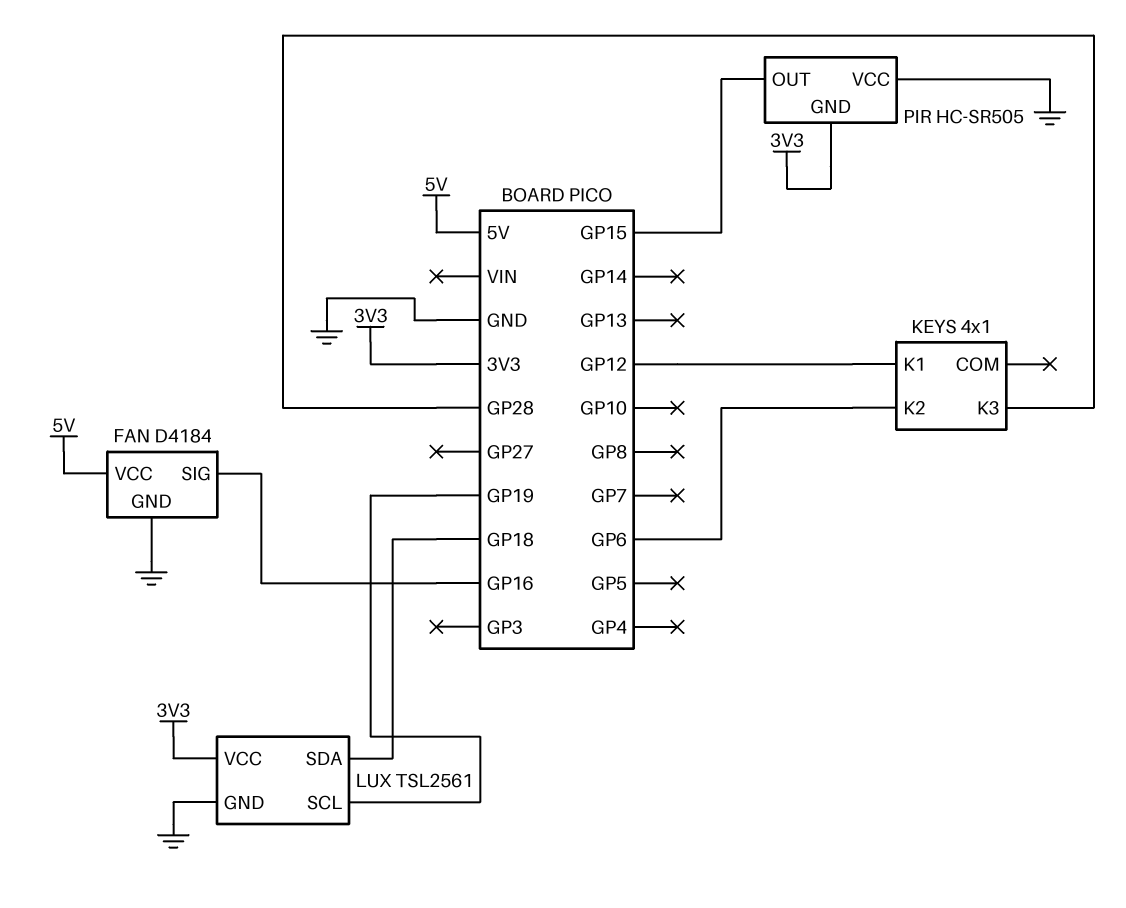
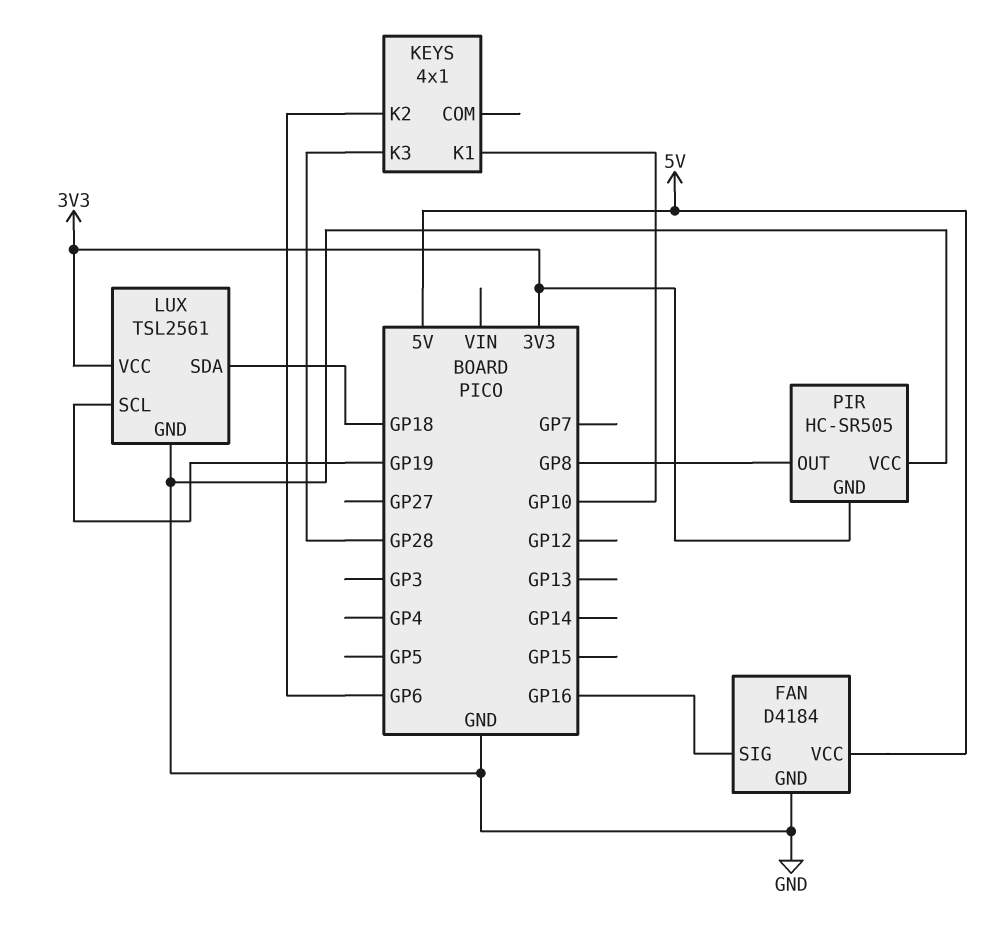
KEYS pin K1: GP12 -> GP10
PIR pin OUT: GP15 -> GP8

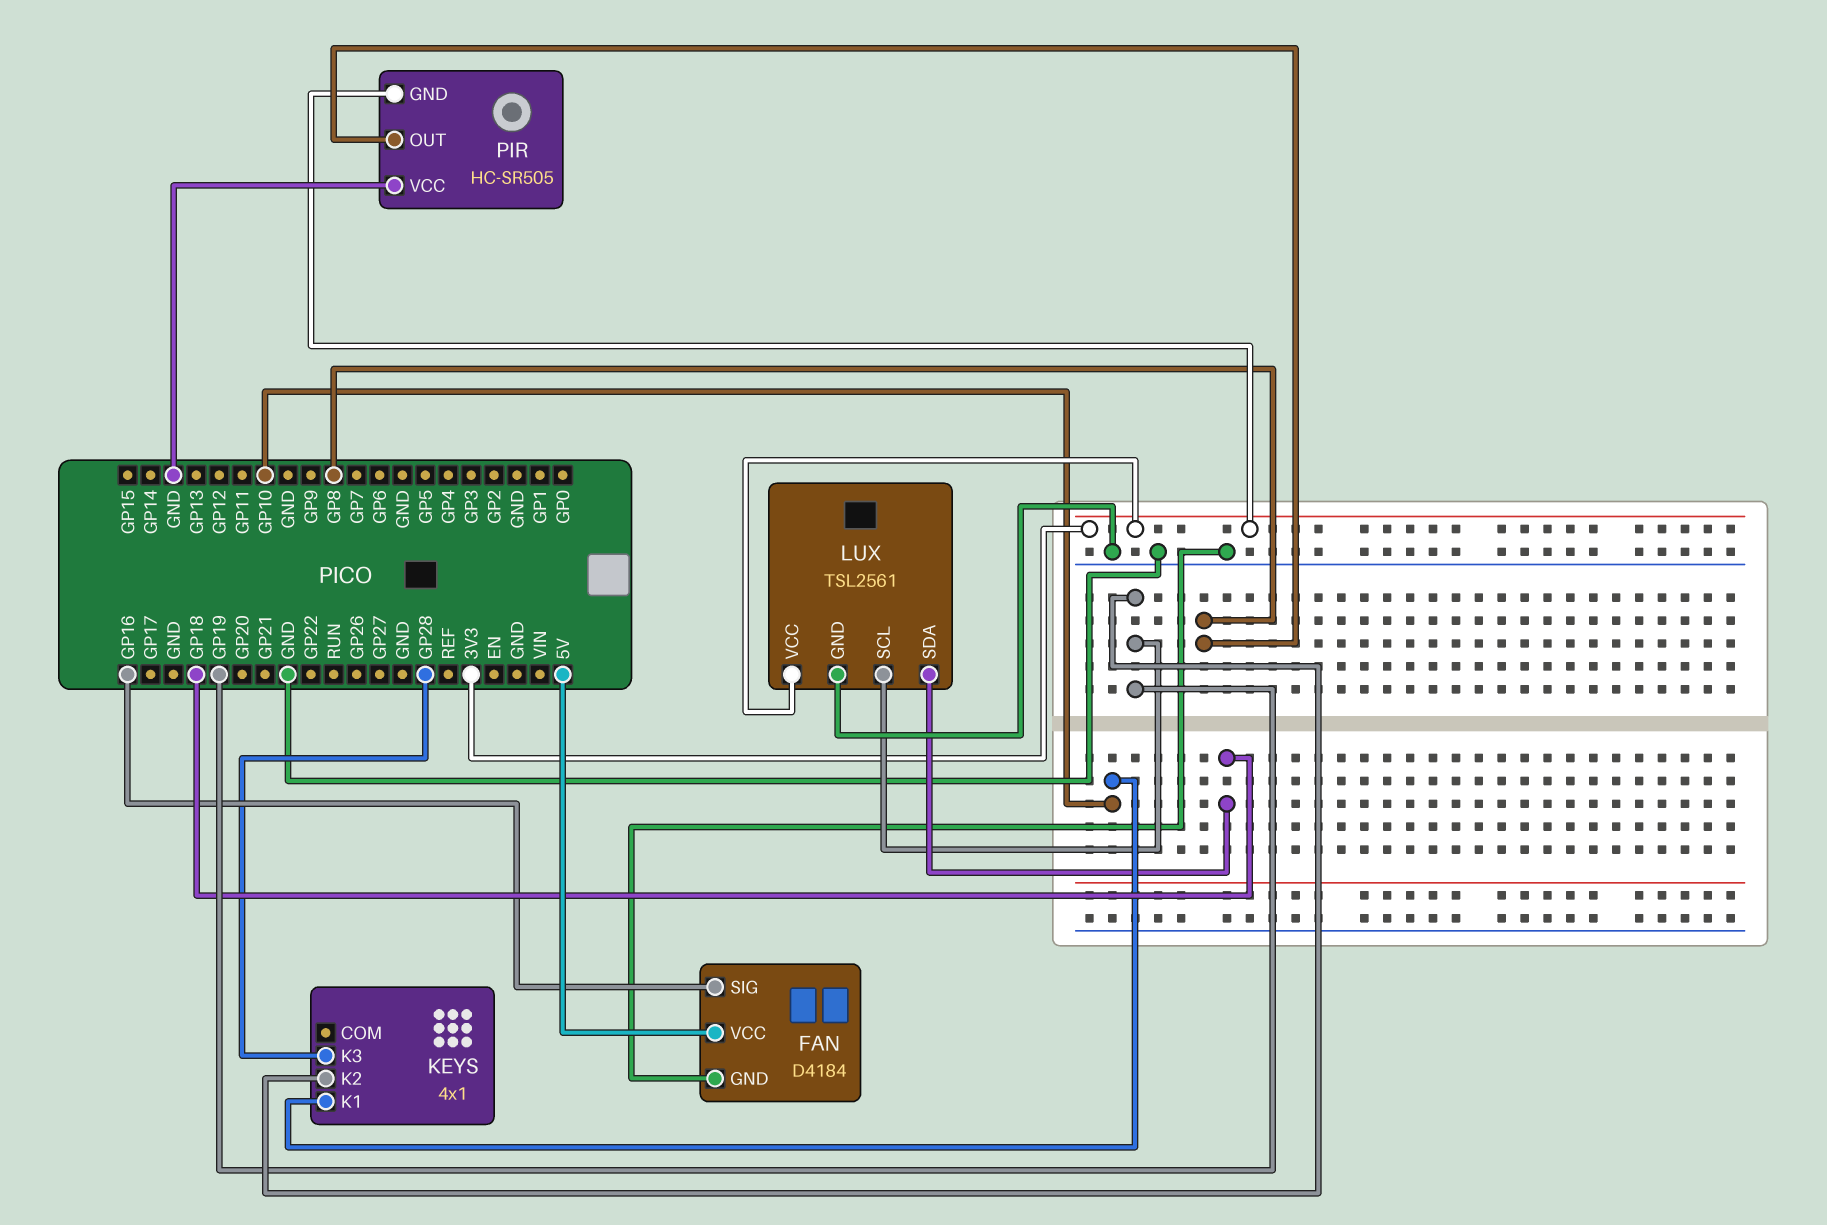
KEYS pin K2: GP6 -> GP19

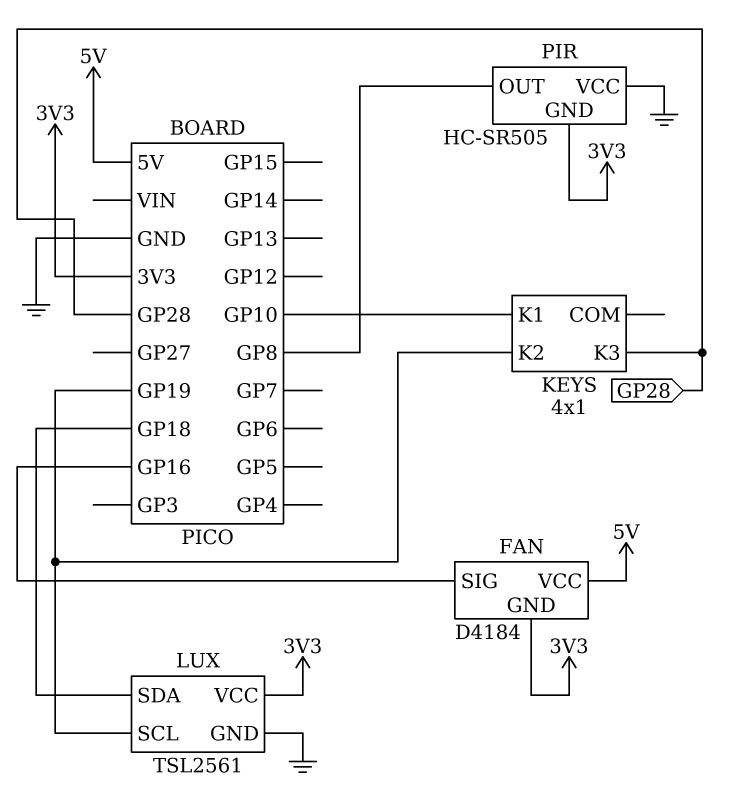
FAN pin GND: GND -> 3V3

